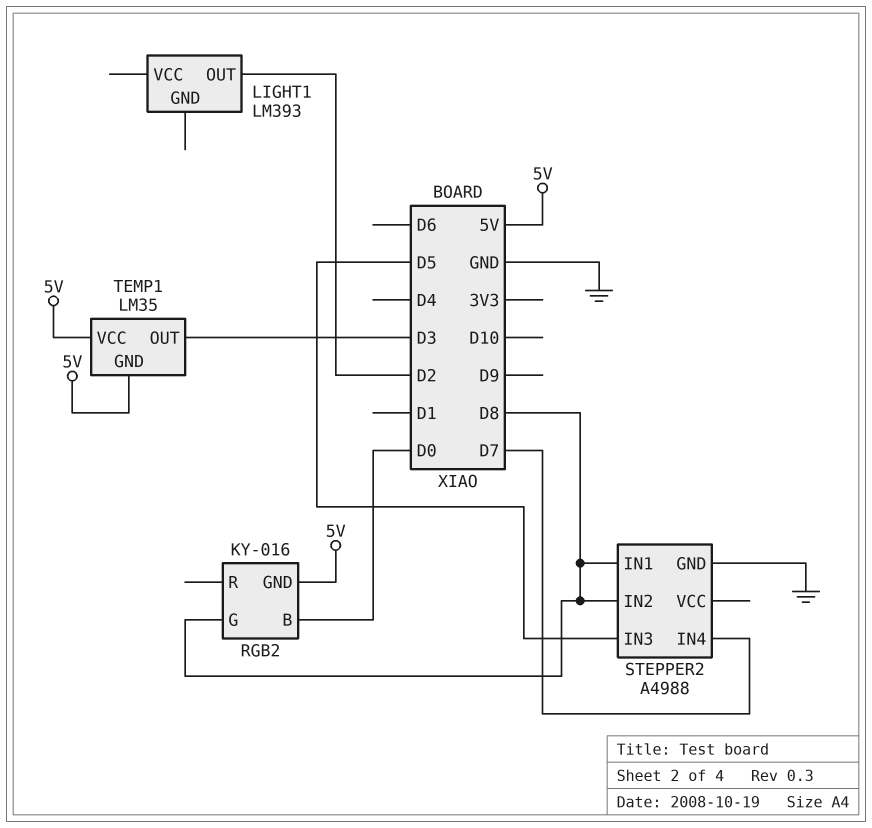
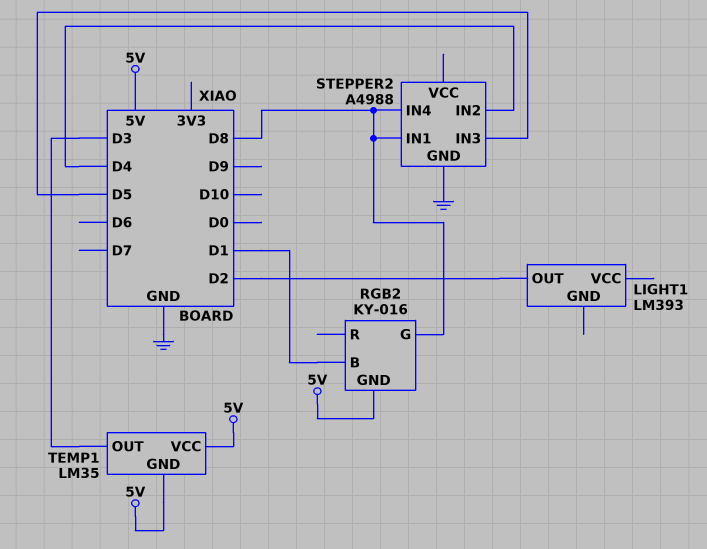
RGB2 pin B: D0 -> D1
STEPPER2 pin IN2: D8 -> D4
STEPPER2 pin IN4: D7 -> D8

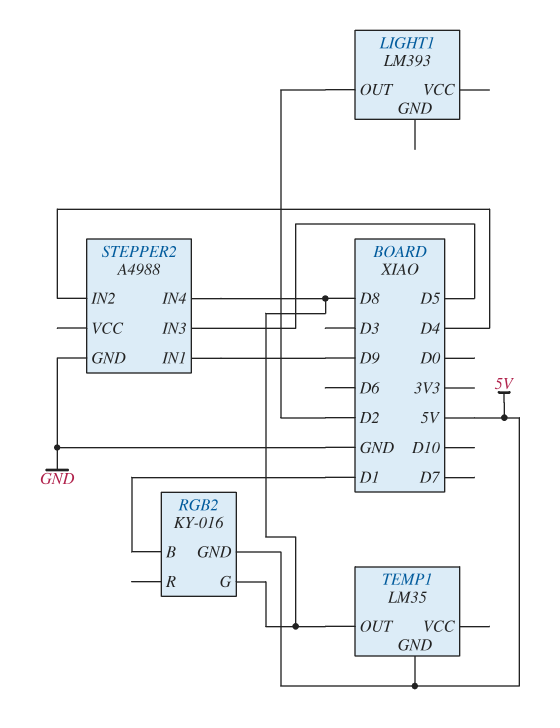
STEPPER2 pin IN1: D8 -> D9
TEMP1 pin OUT: D3 -> D8
TEMP1 pin VCC: 5V -> none

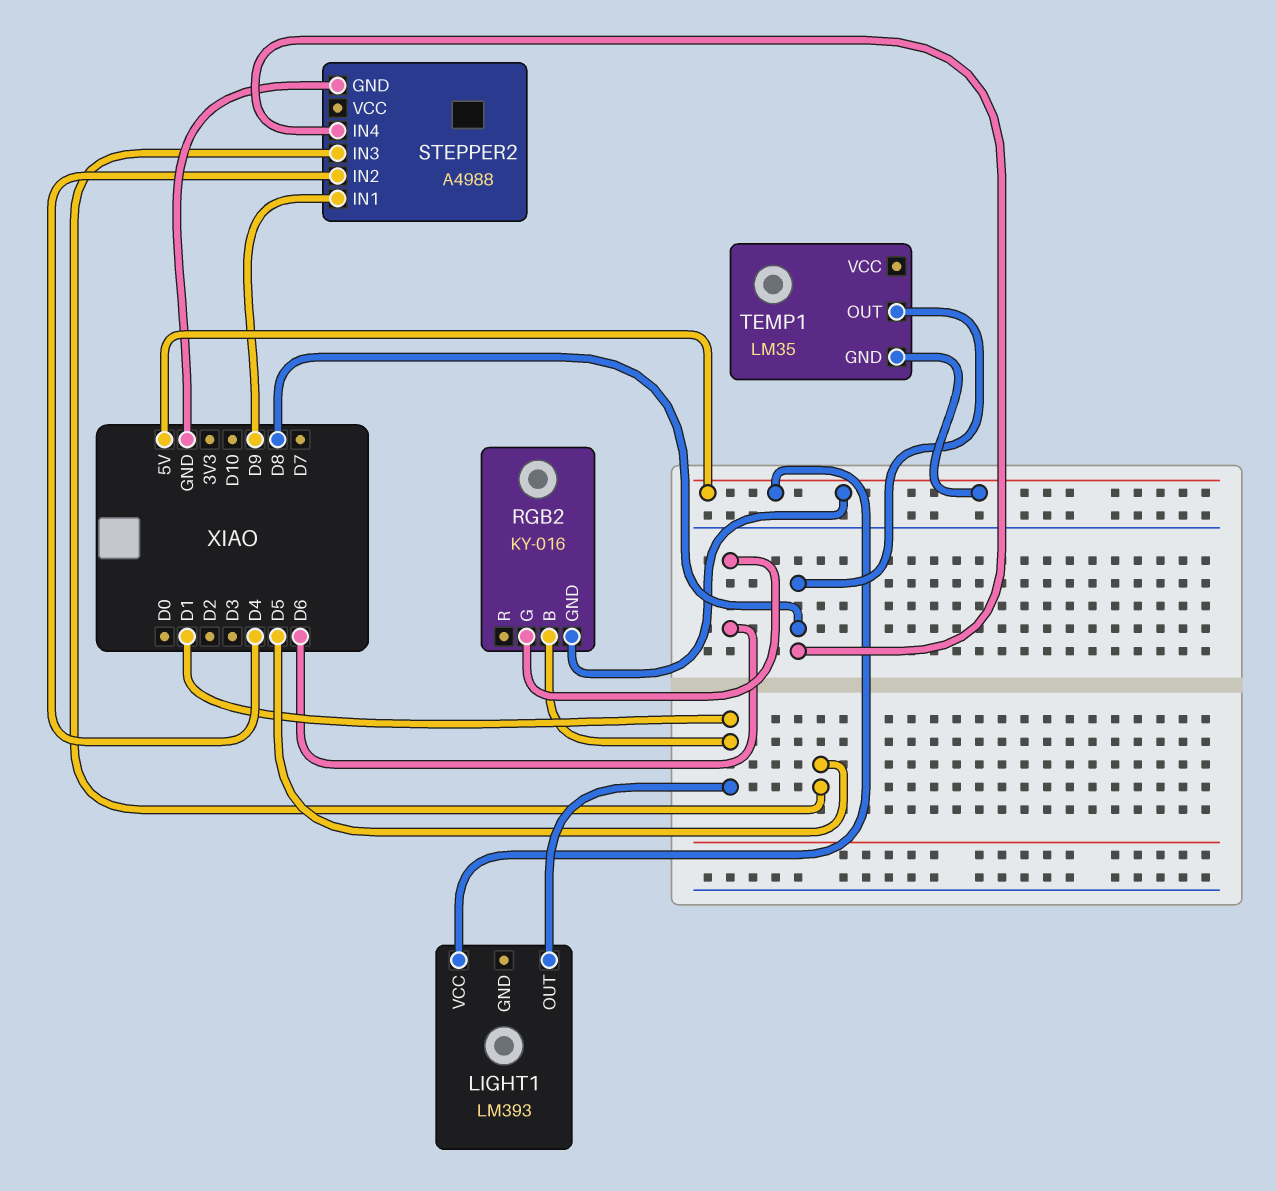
LIGHT1 pin OUT: D2 -> D1
LIGHT1 pin VCC: none -> 5V
RGB2 pin G: D8 -> D6

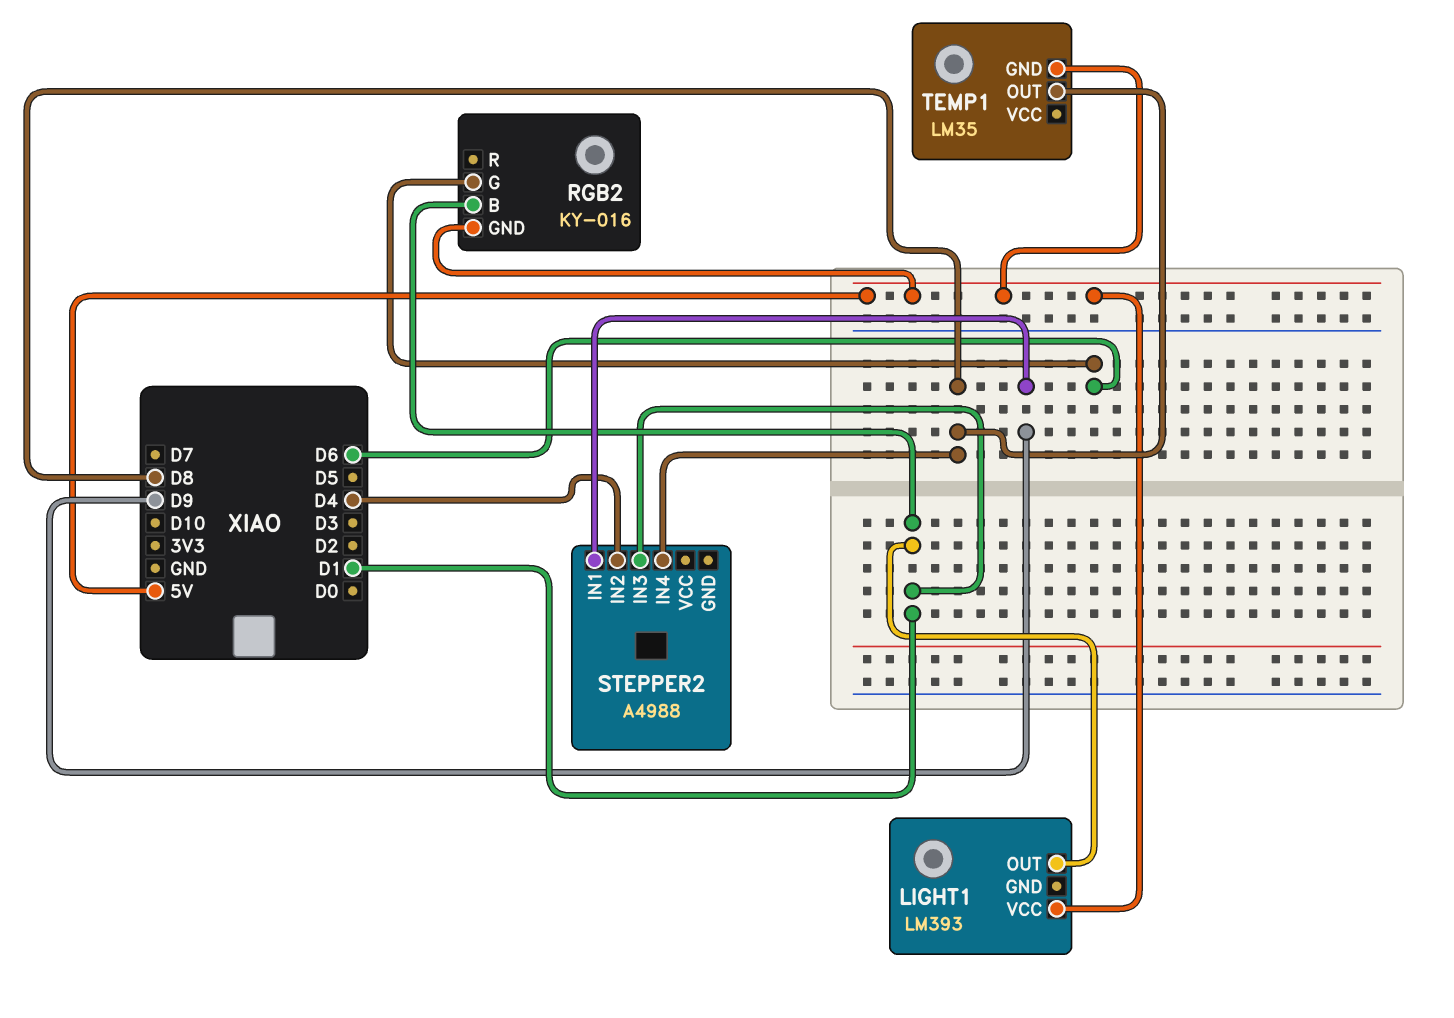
STEPPER2 pin GND: GND -> none
STEPPER2 pin IN3: D5 -> D1

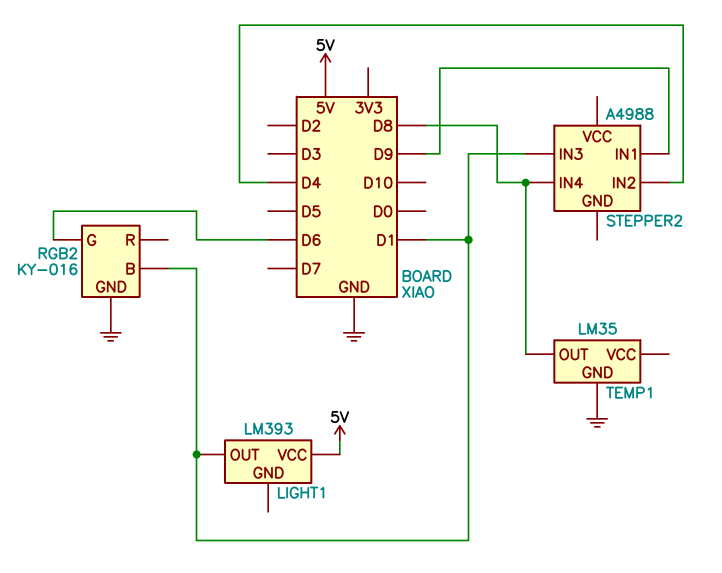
RGB2 pin GND: 5V -> GND
TEMP1 pin GND: 5V -> GND

